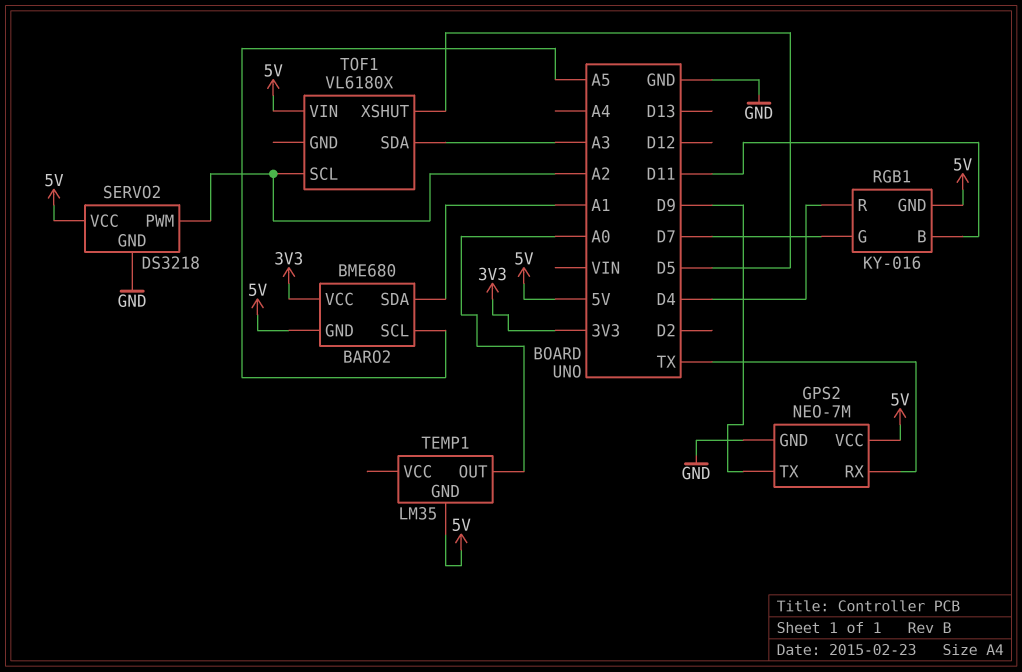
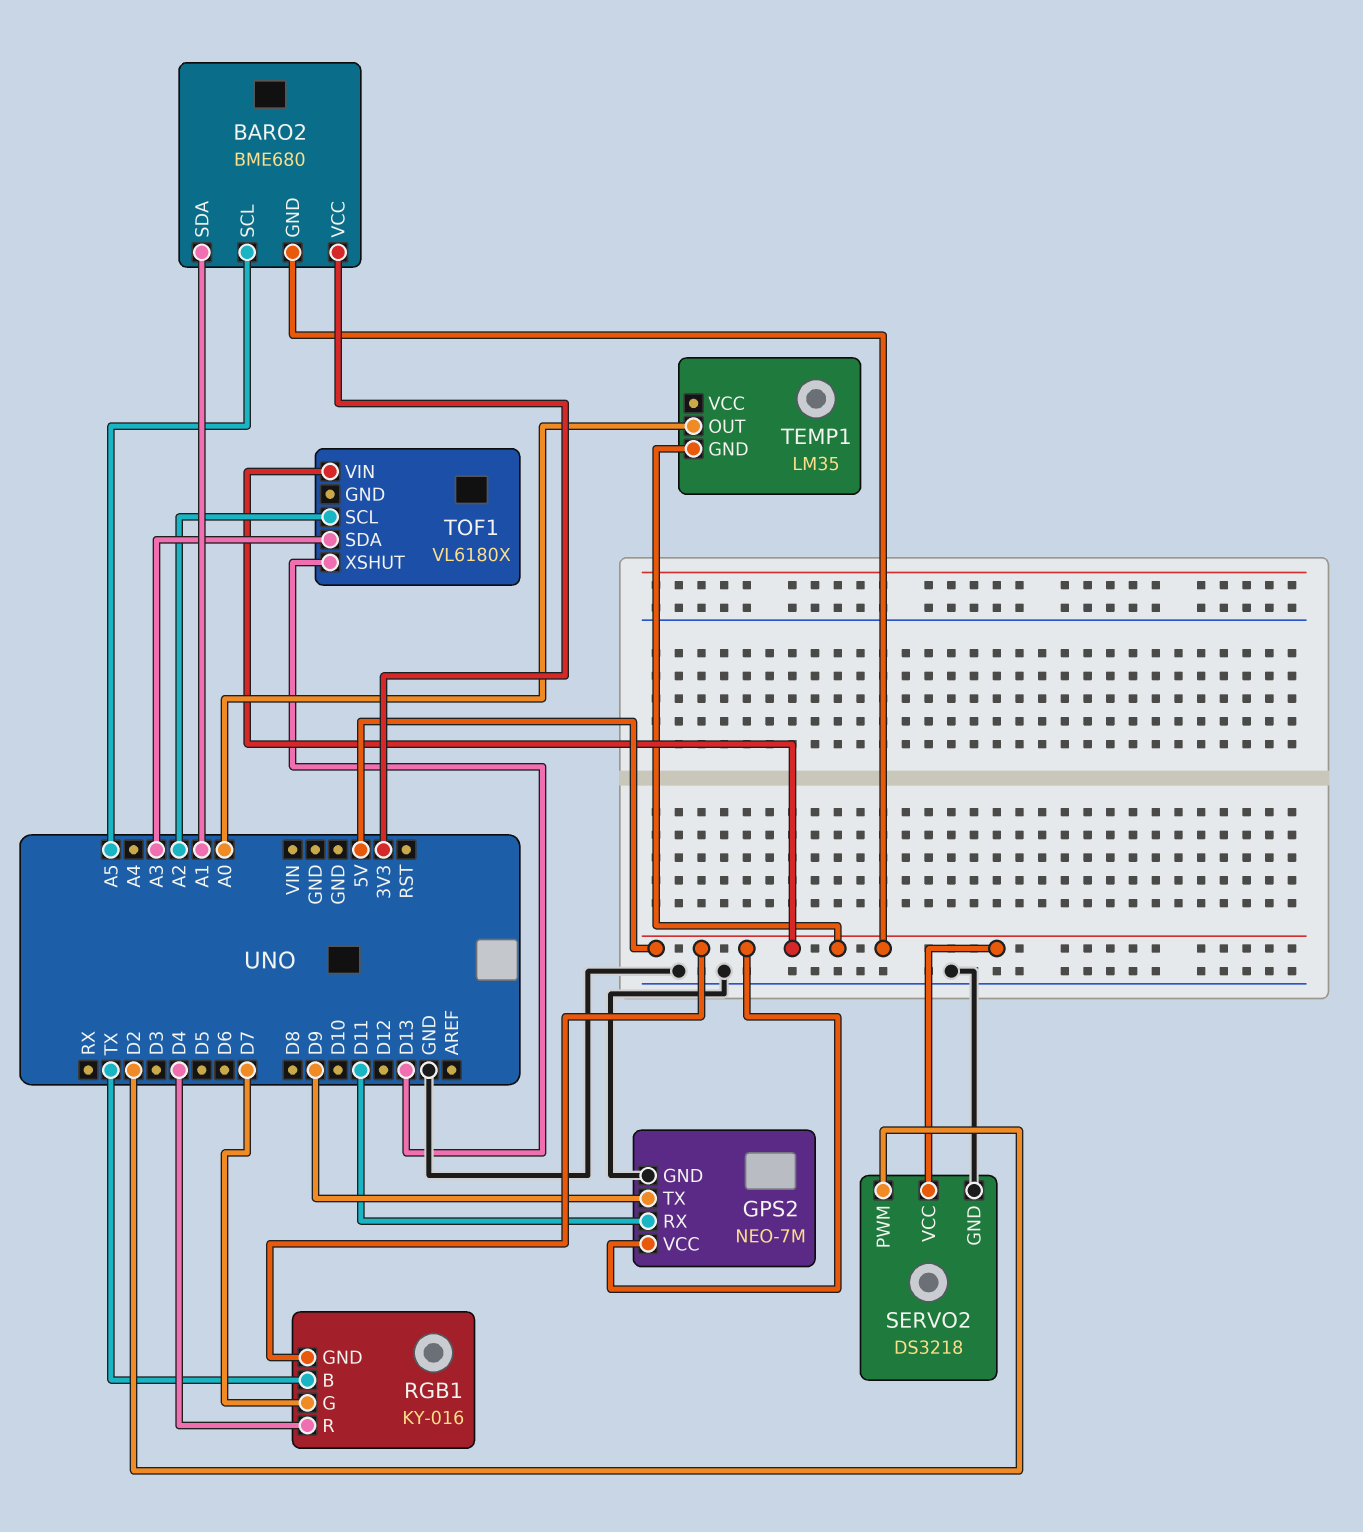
GPS2 pin RX: TX -> D11
RGB1 pin B: D11 -> TX
SERVO2 pin PWM: A2 -> D2
TOF1 pin XSHUT: D5 -> D13

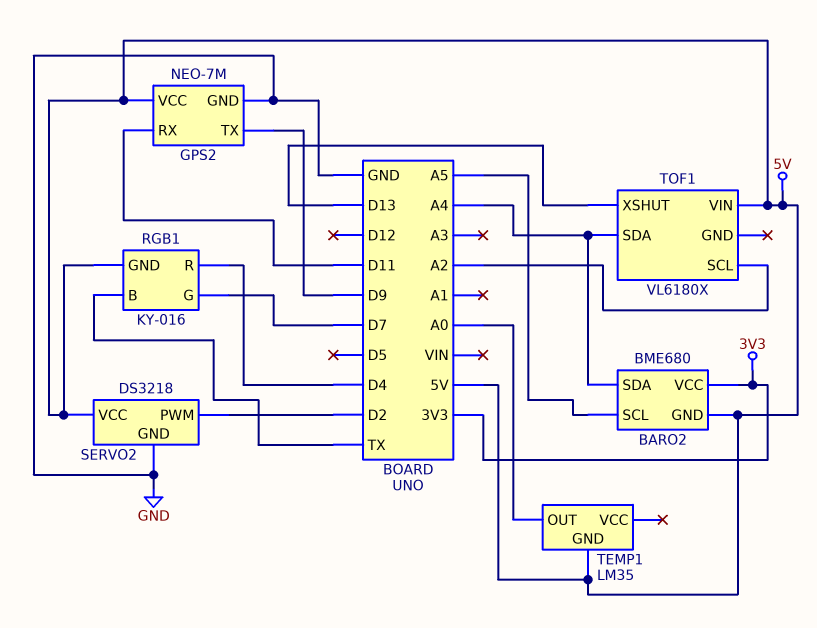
BARO2 pin SDA: A1 -> A4
TOF1 pin SDA: A3 -> A4

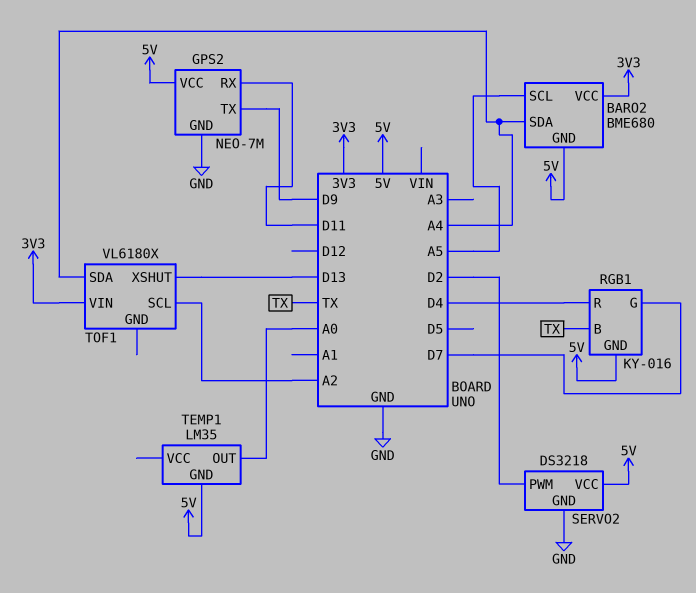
TOF1 pin VIN: 5V -> 3V3

